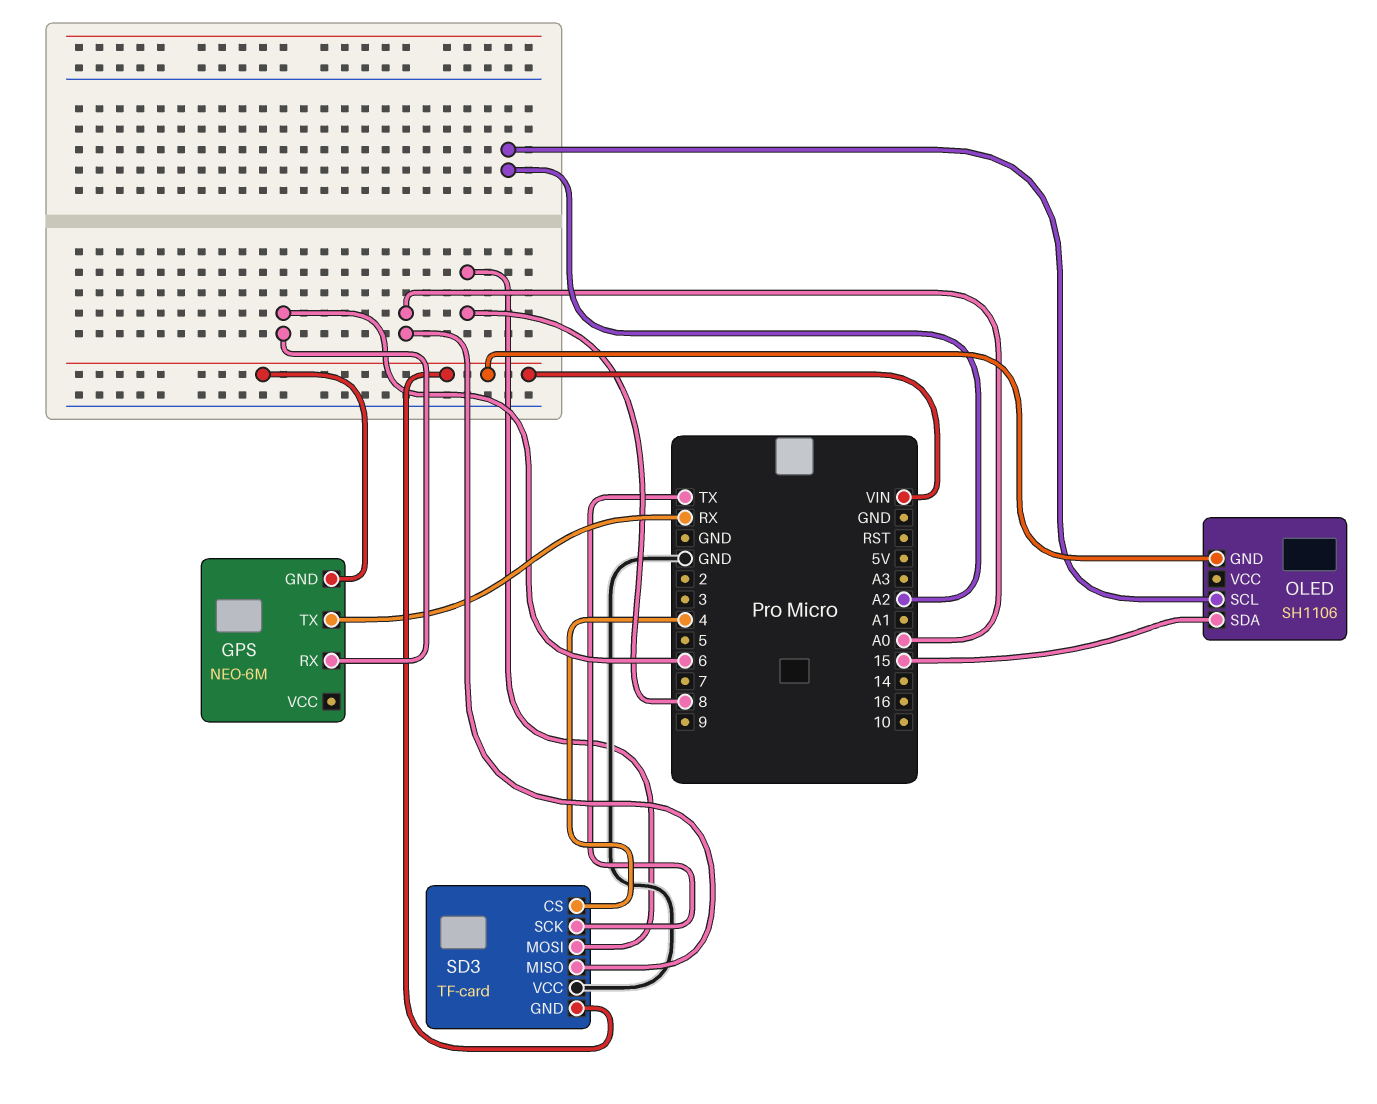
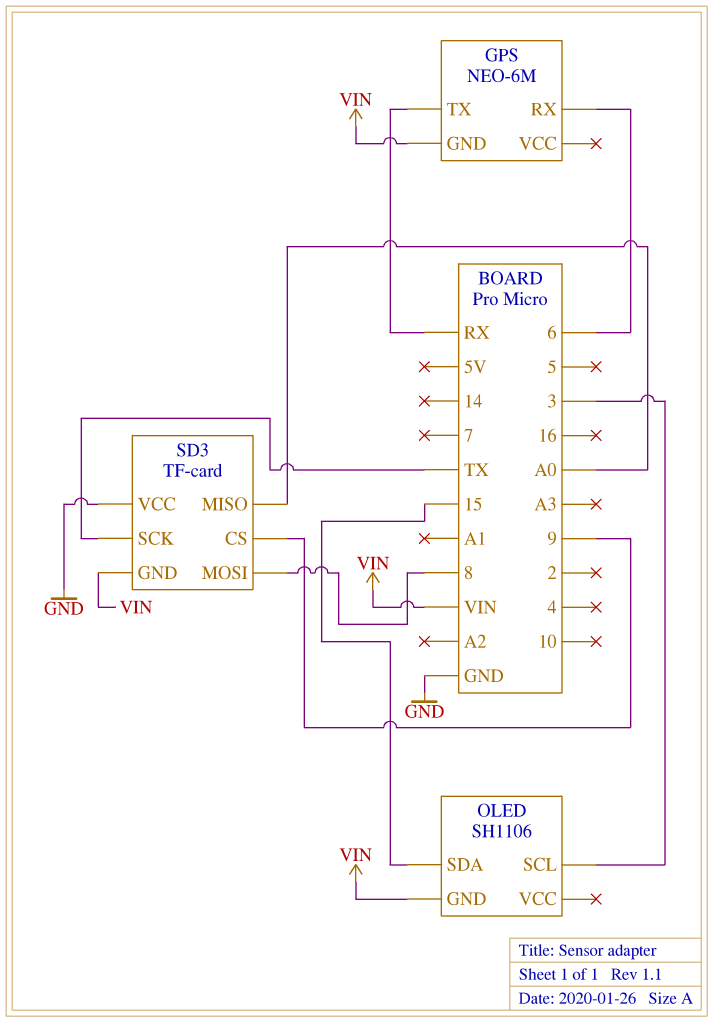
OLED pin SCL: A2 -> 3
SD3 pin CS: 4 -> 9

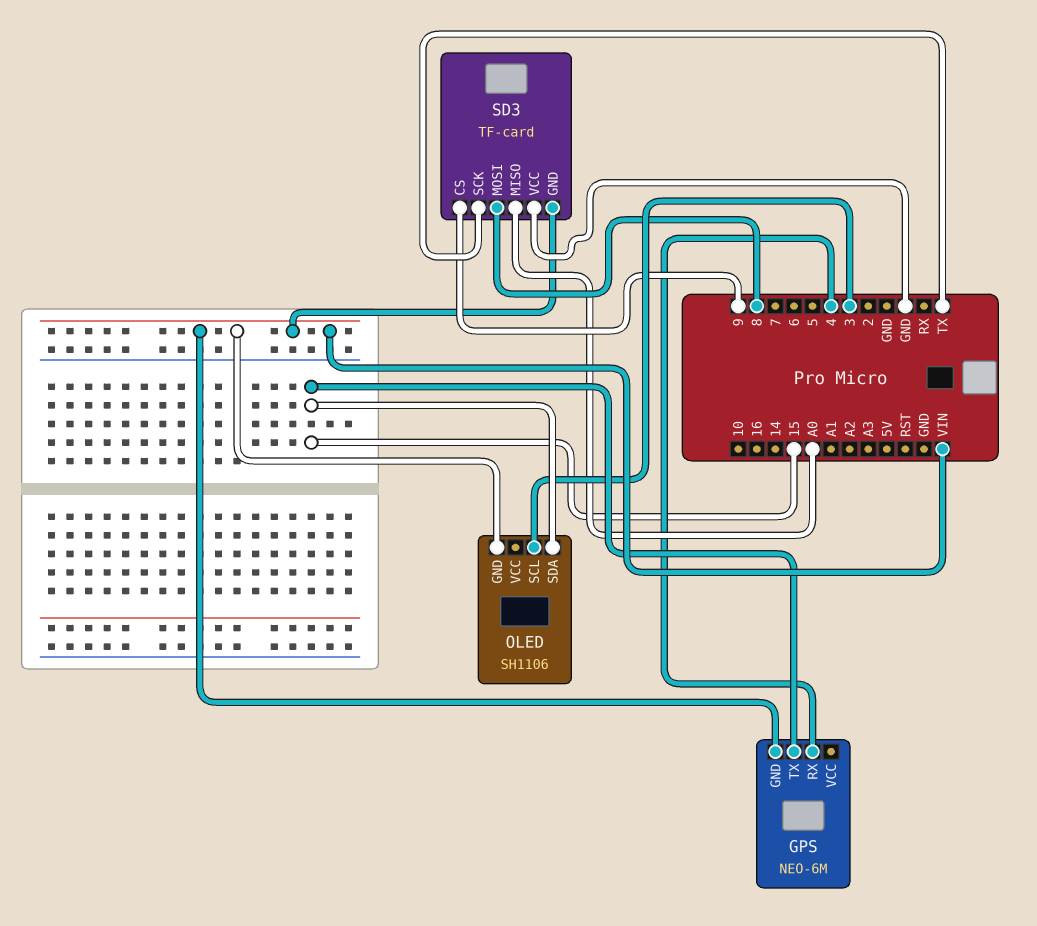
GPS pin RX: 6 -> 4
GPS pin TX: RX -> 15

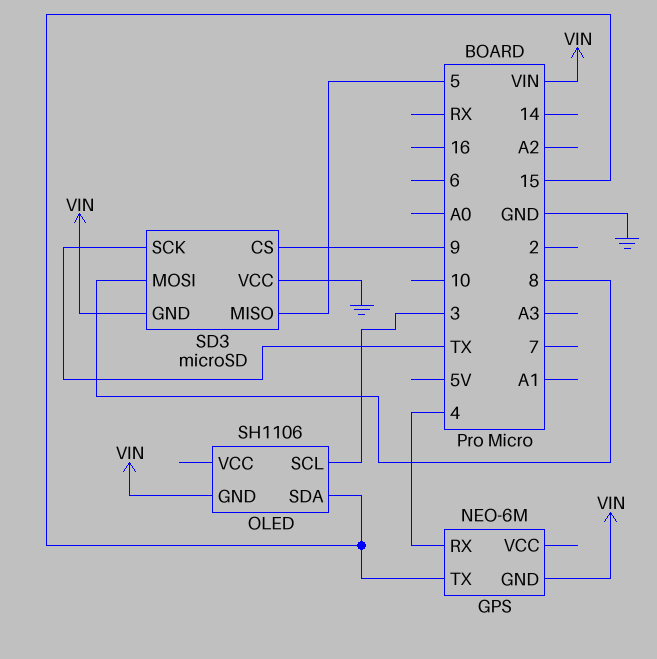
SD3: TF-card -> microSD
SD3 pin MISO: A0 -> 5

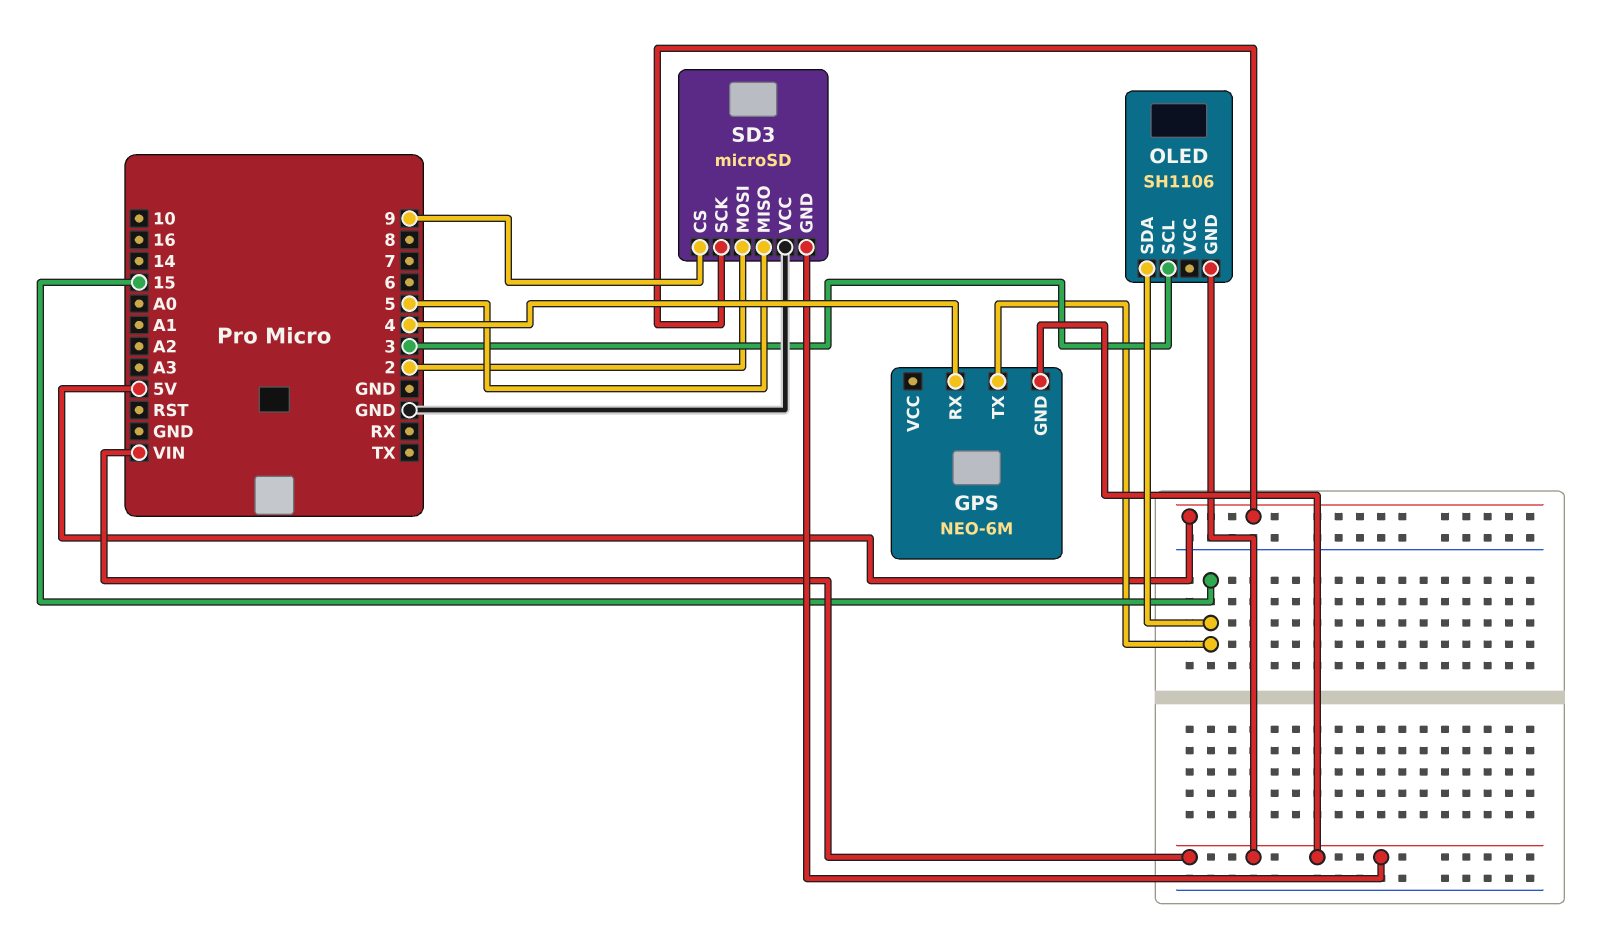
SD3 pin MOSI: 8 -> 2
SD3 pin SCK: TX -> 5V

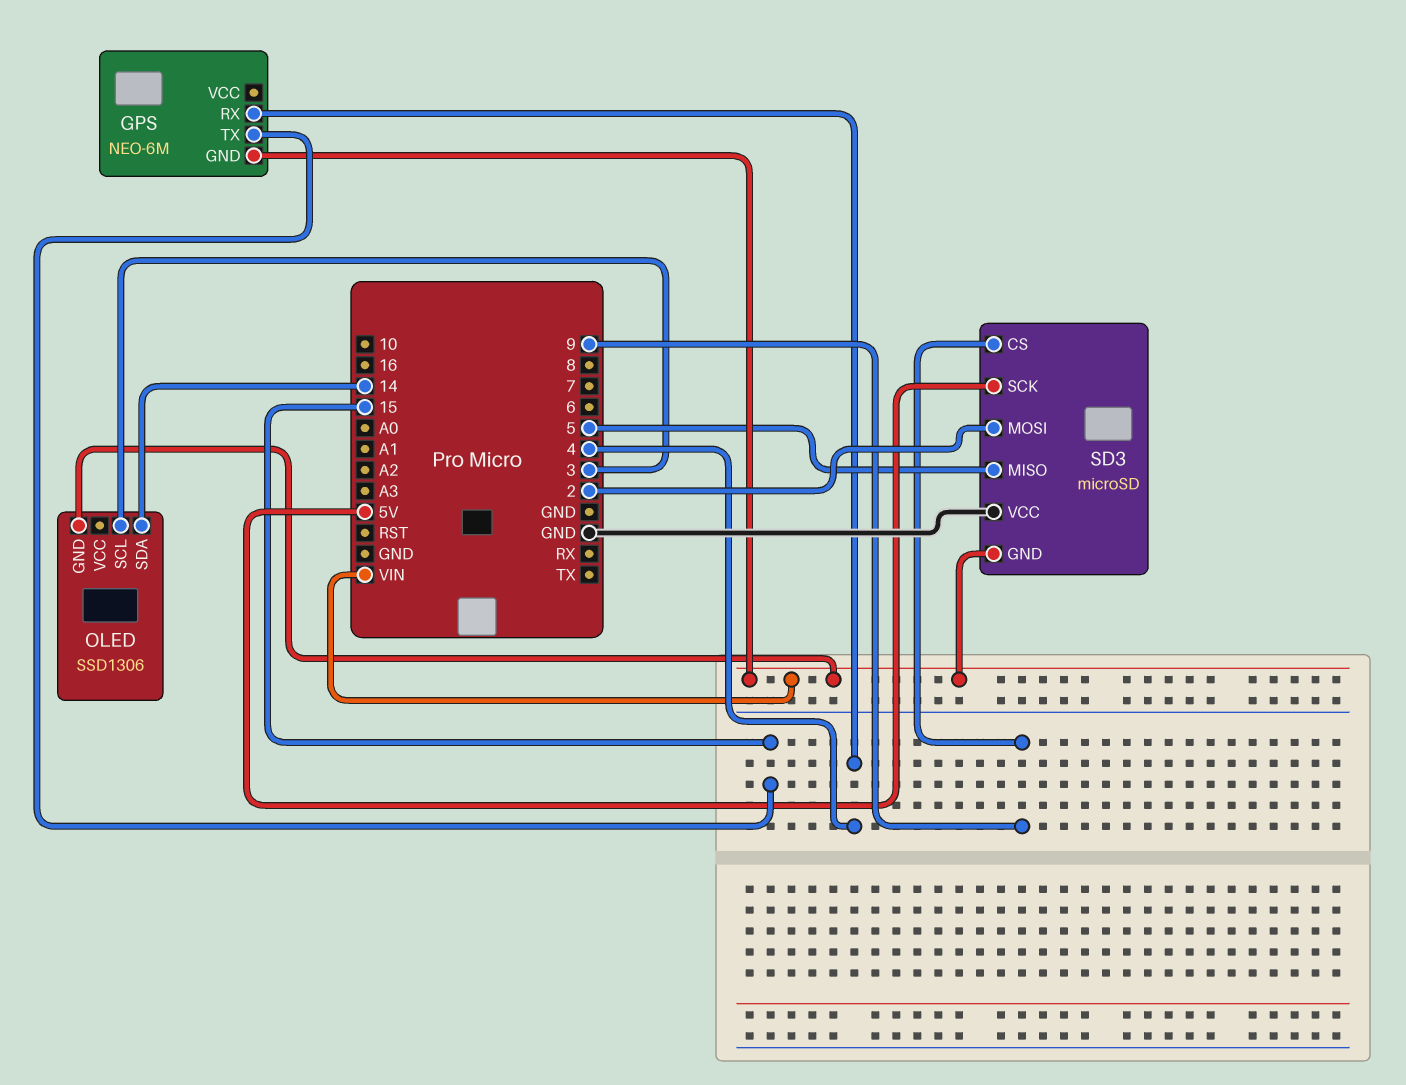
OLED: SH1106 -> SSD1306
OLED pin SDA: 15 -> 14

